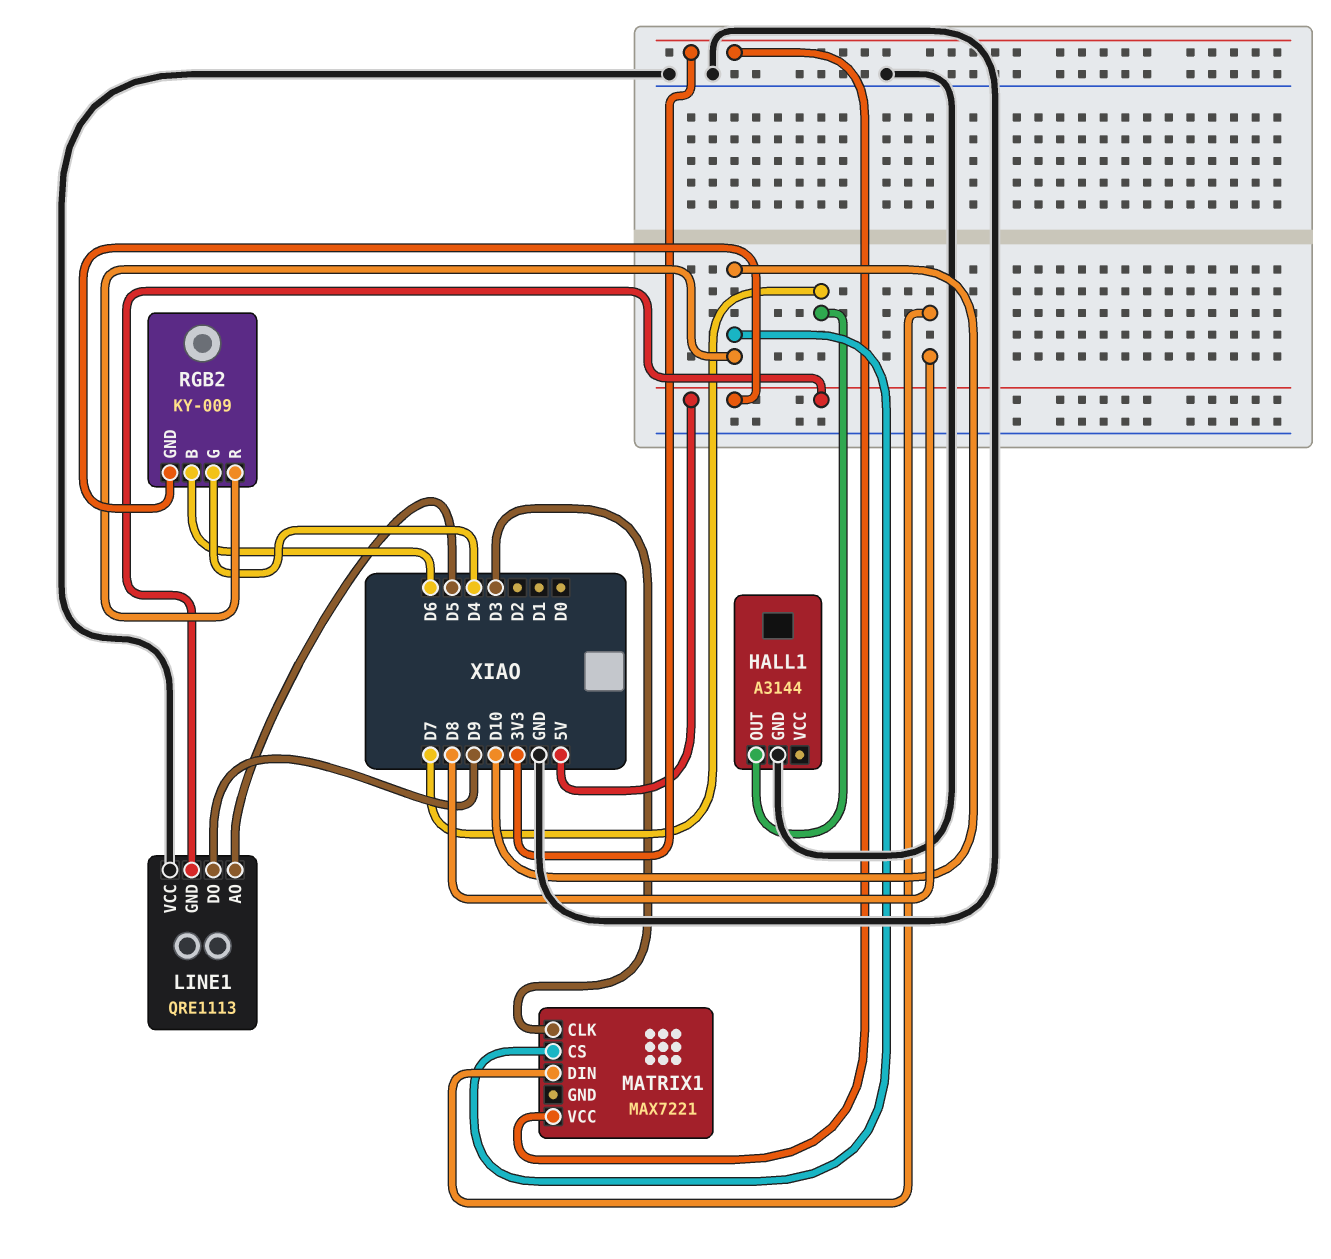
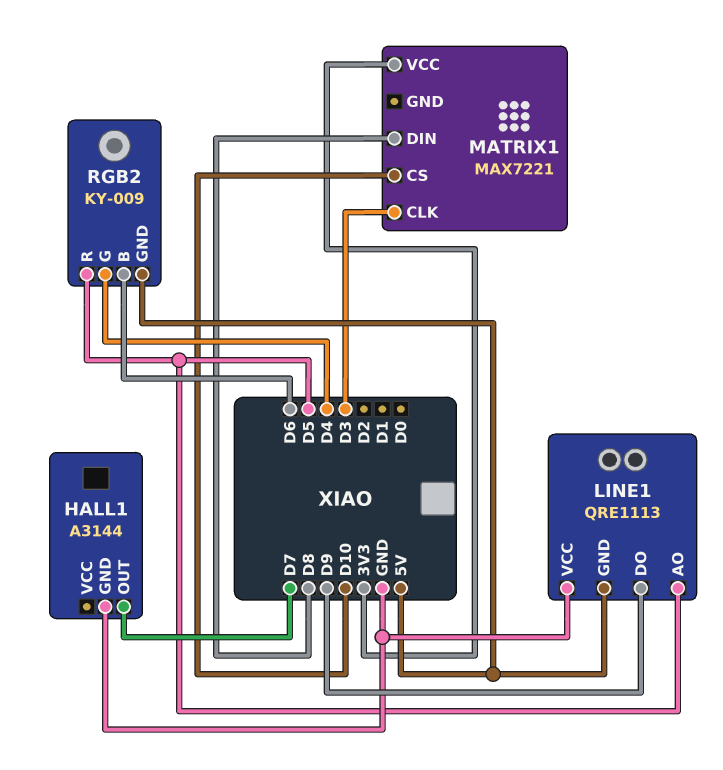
RGB2 pin R: D10 -> D5

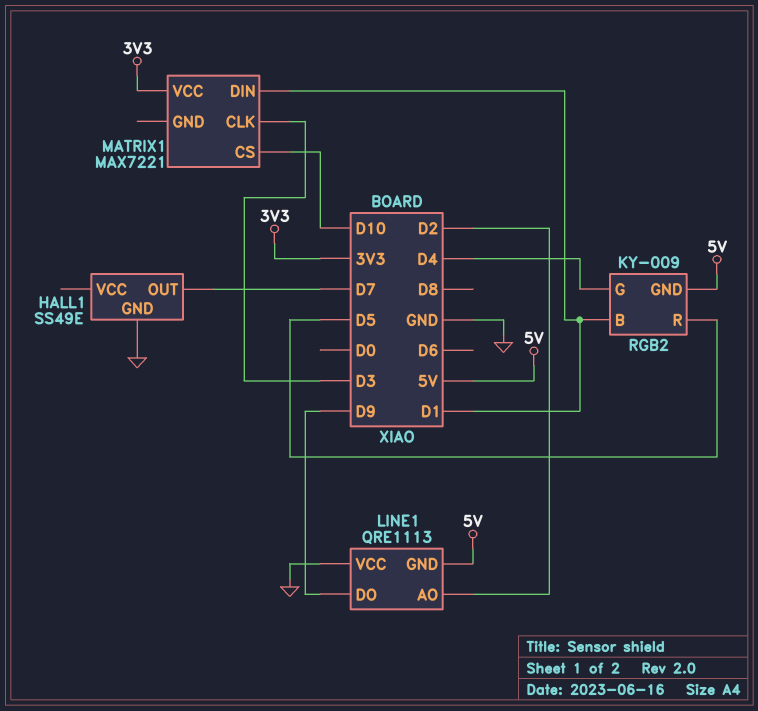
HALL1: A3144 -> SS49E
LINE1 pin AO: D5 -> D2
MATRIX1 pin DIN: D8 -> D1
RGB2 pin B: D6 -> D1

